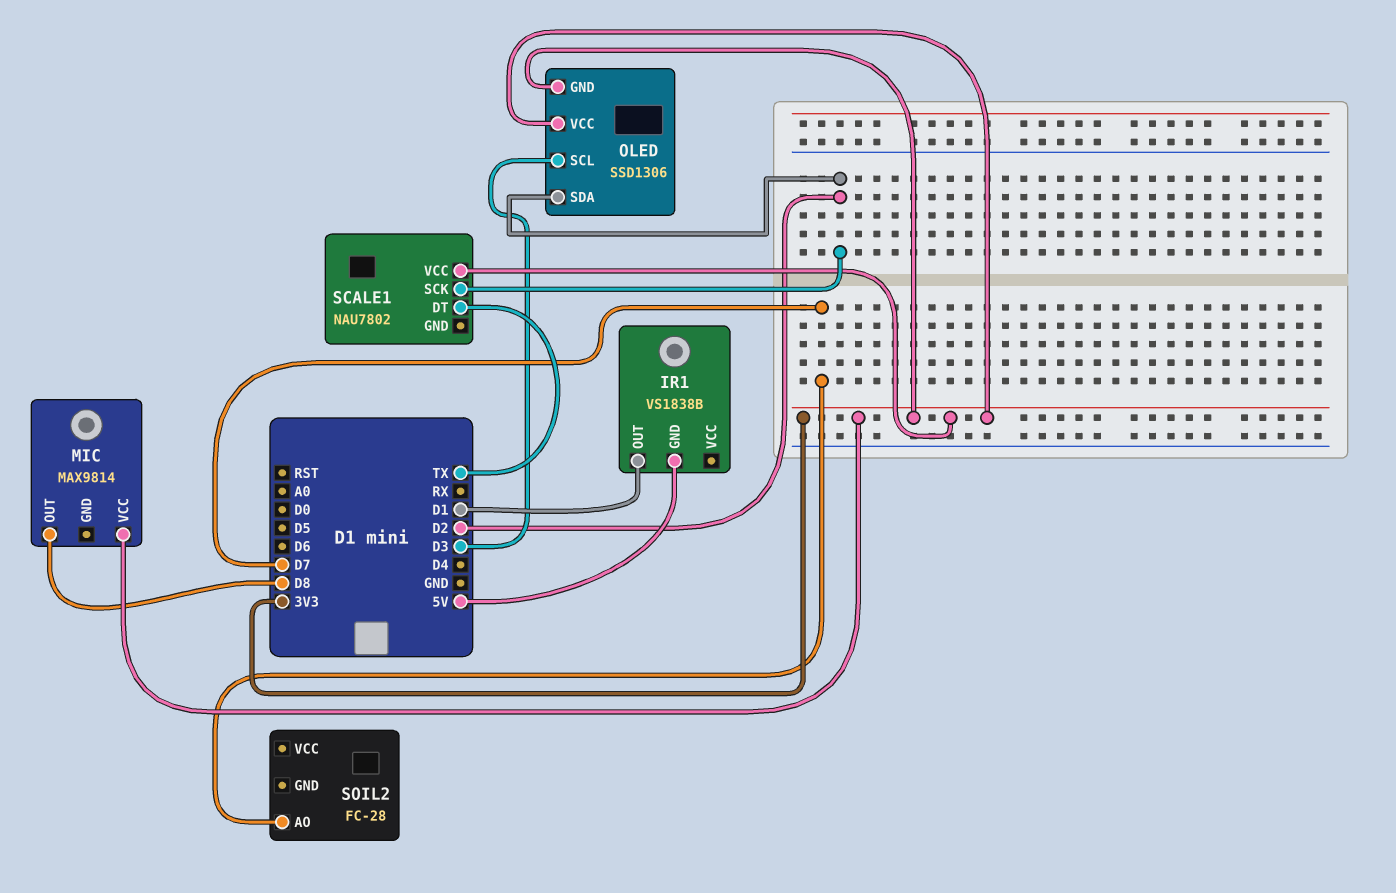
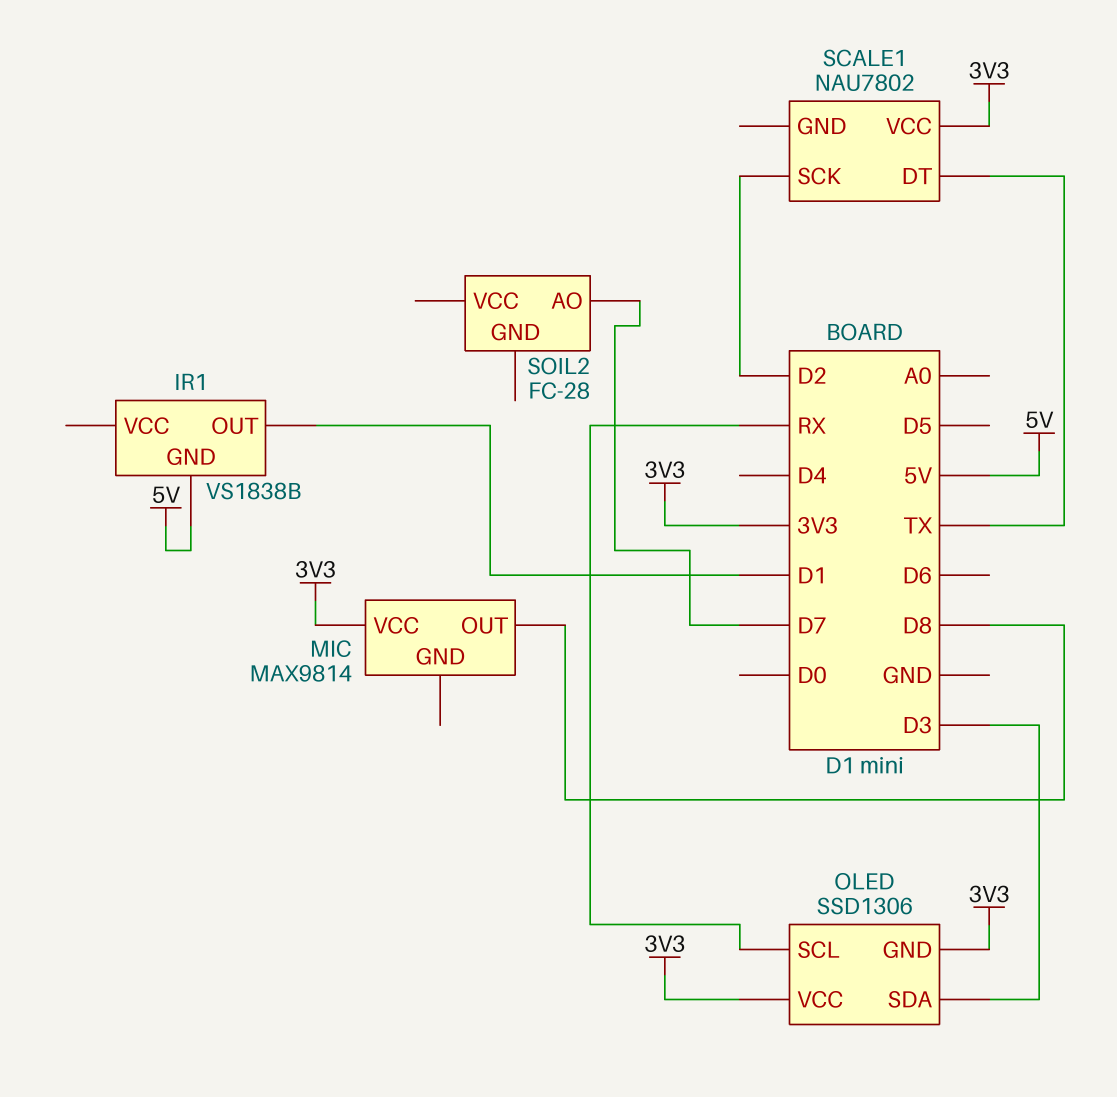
OLED pin SCL: D3 -> RX
OLED pin SDA: D2 -> D3

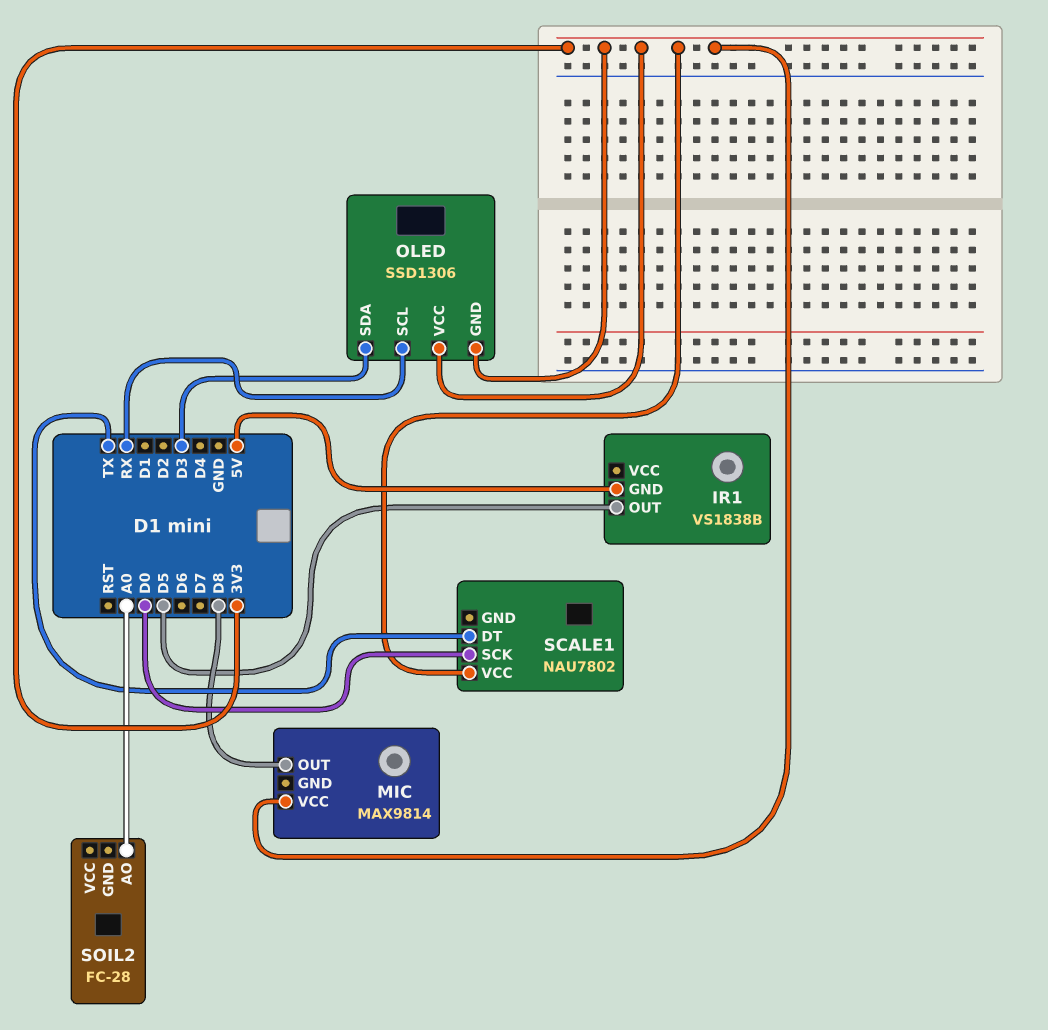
IR1 pin OUT: D1 -> D5
SCALE1 pin SCK: D2 -> D0
SOIL2 pin AO: D7 -> A0

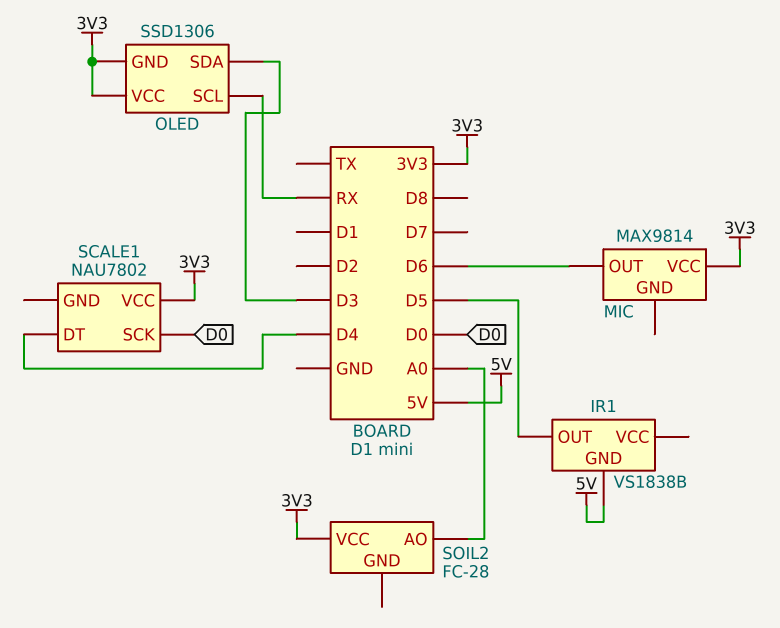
MIC pin OUT: D8 -> D6
SCALE1 pin DT: TX -> D4
SOIL2 pin VCC: none -> 3V3

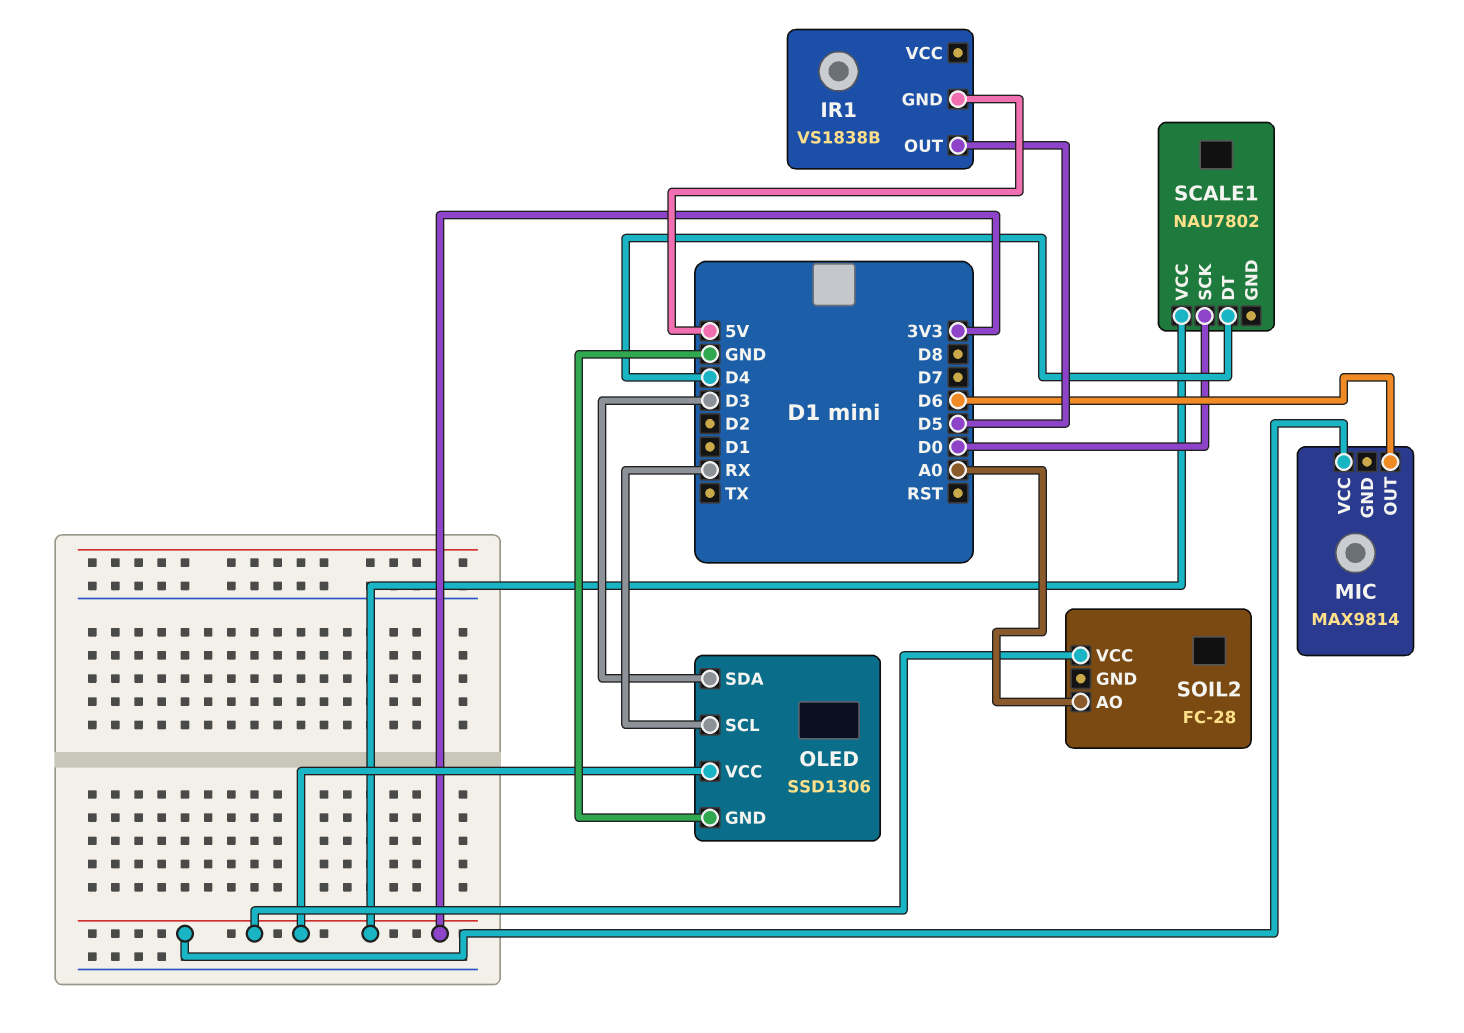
OLED pin GND: 3V3 -> GND

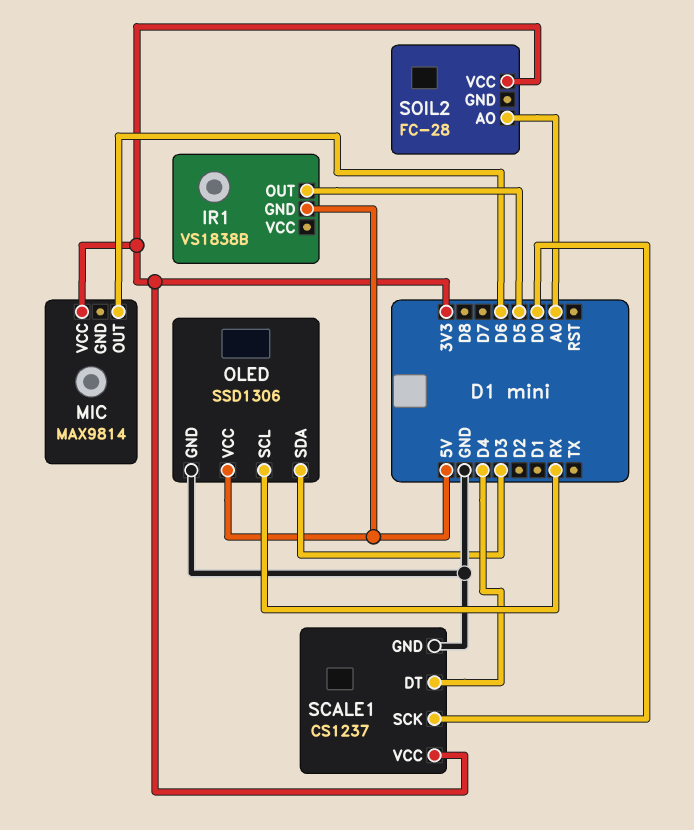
OLED pin VCC: 3V3 -> 5V
SCALE1: NAU7802 -> CS1237
SCALE1 pin GND: none -> GND

